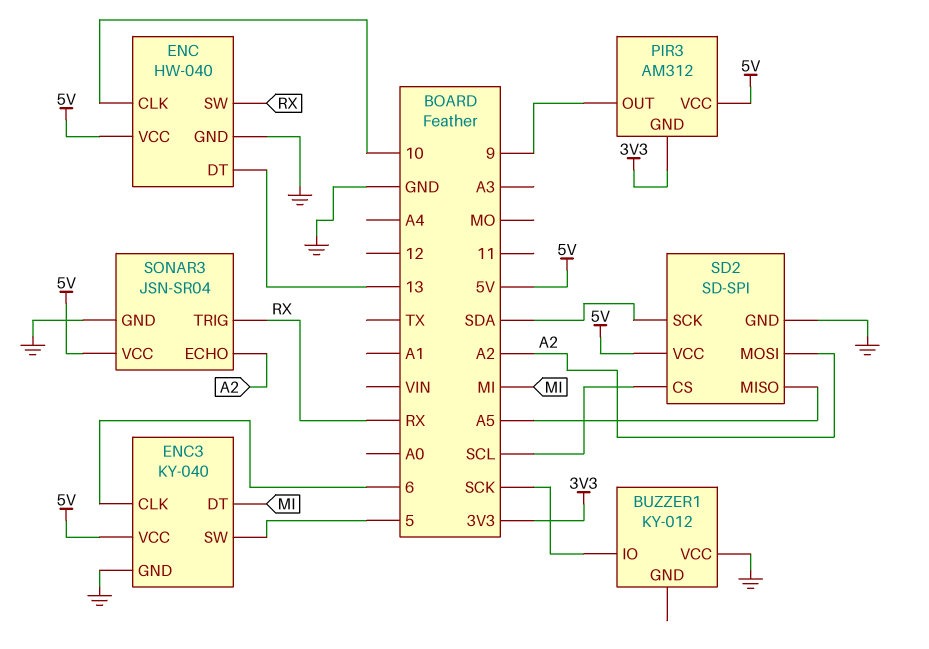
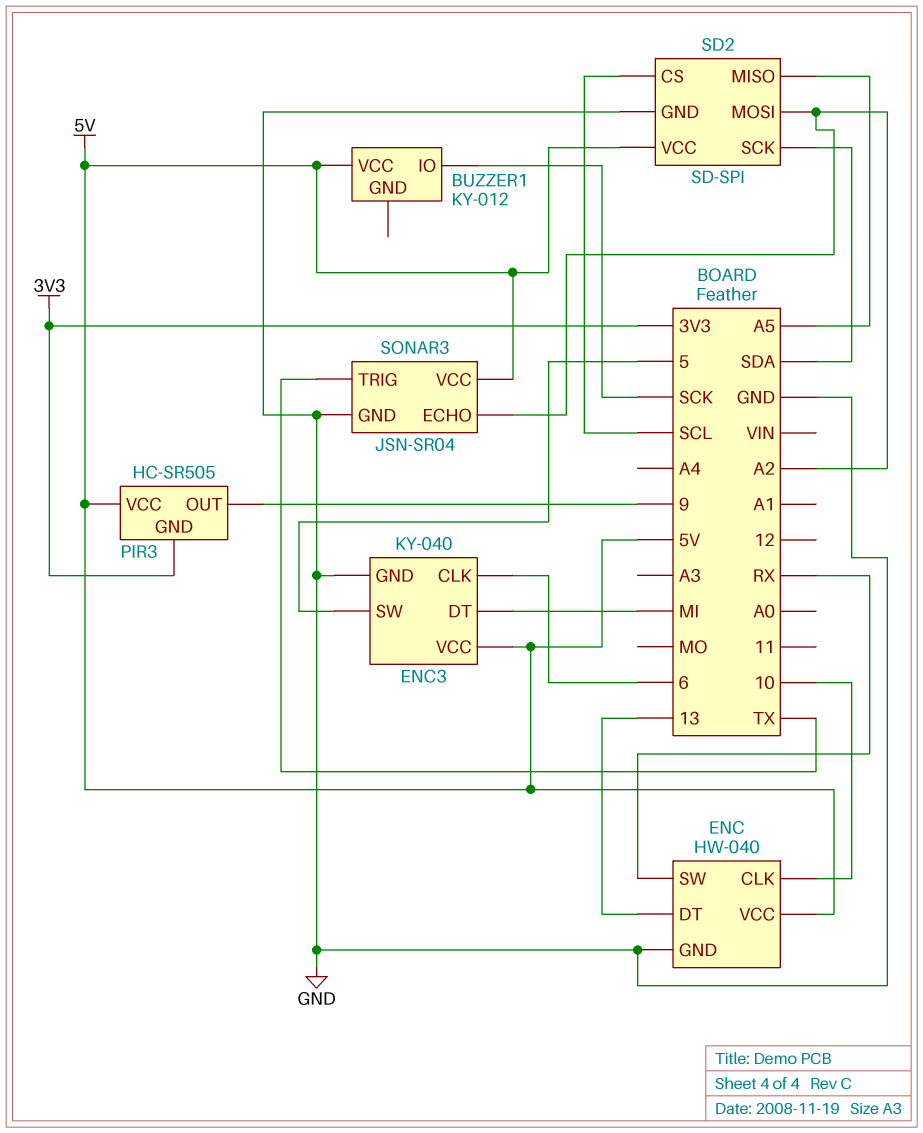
BUZZER1 pin VCC: GND -> 5V
PIR3: AM312 -> HC-SR505
SONAR3 pin TRIG: RX -> TX

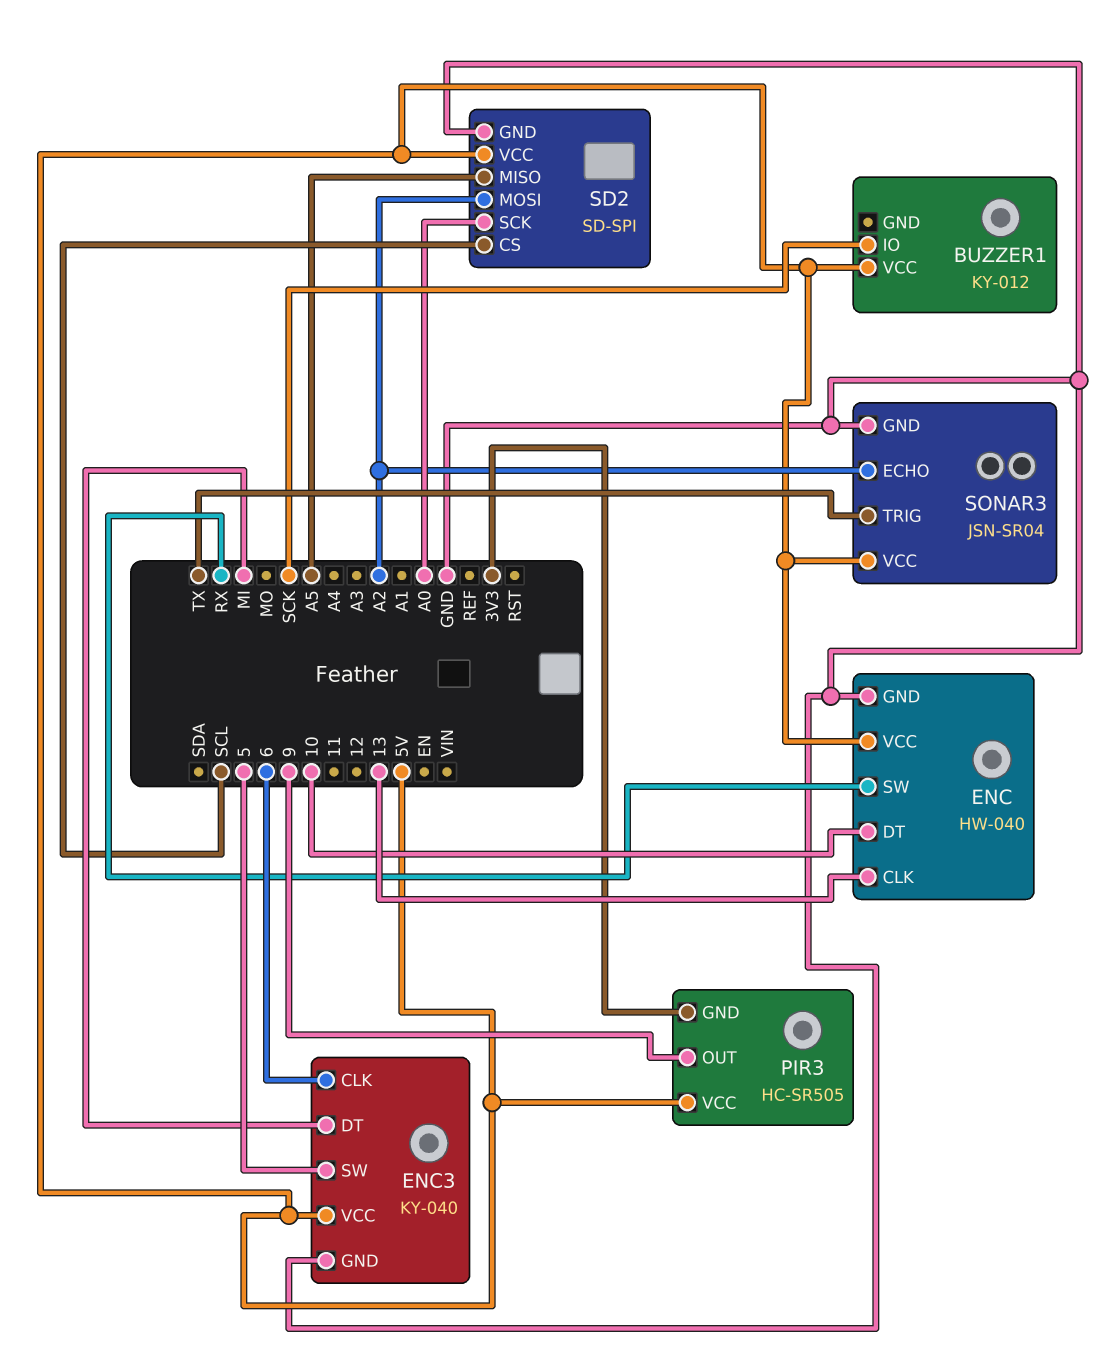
ENC pin CLK: 10 -> 13
ENC pin DT: 13 -> 10
SD2 pin SCK: SDA -> A0

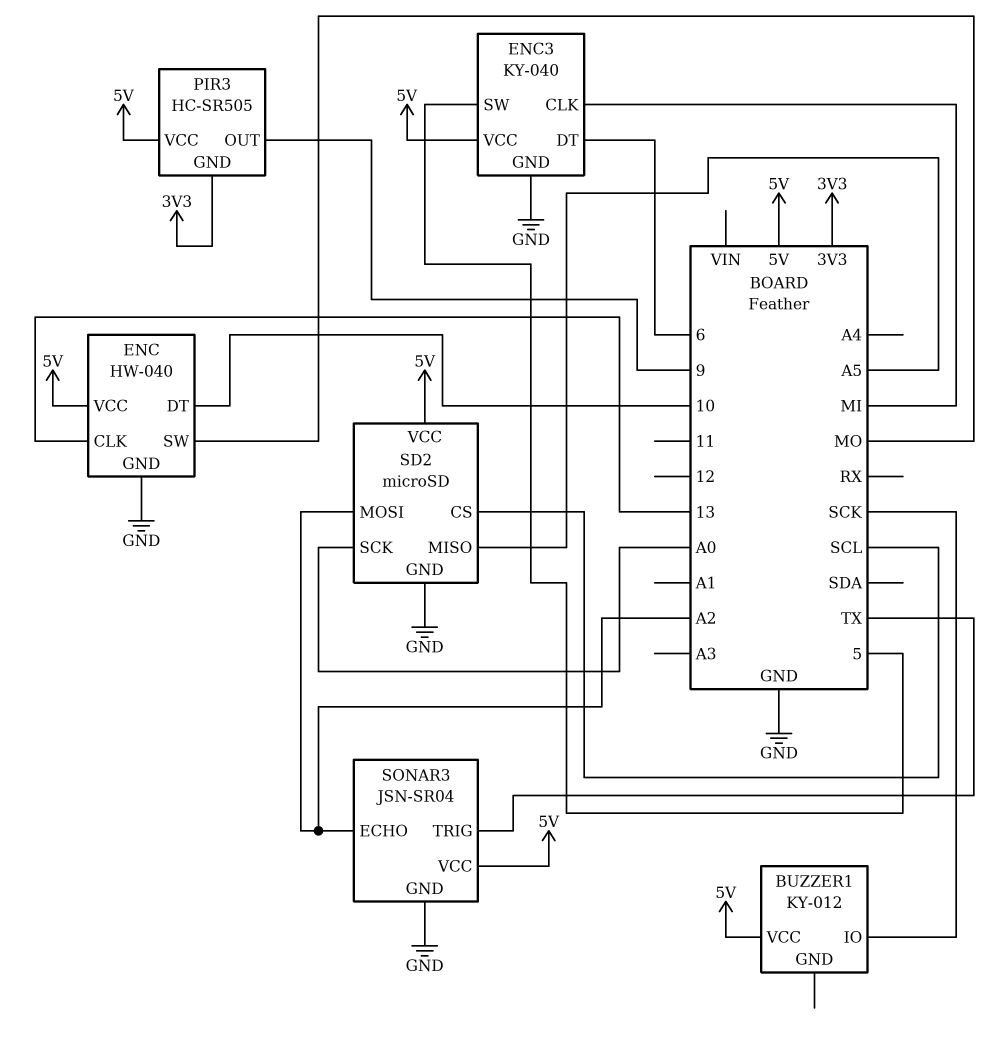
ENC pin SW: RX -> MO
ENC3 pin CLK: 6 -> MI
ENC3 pin DT: MI -> 6
SD2: SD-SPI -> microSD

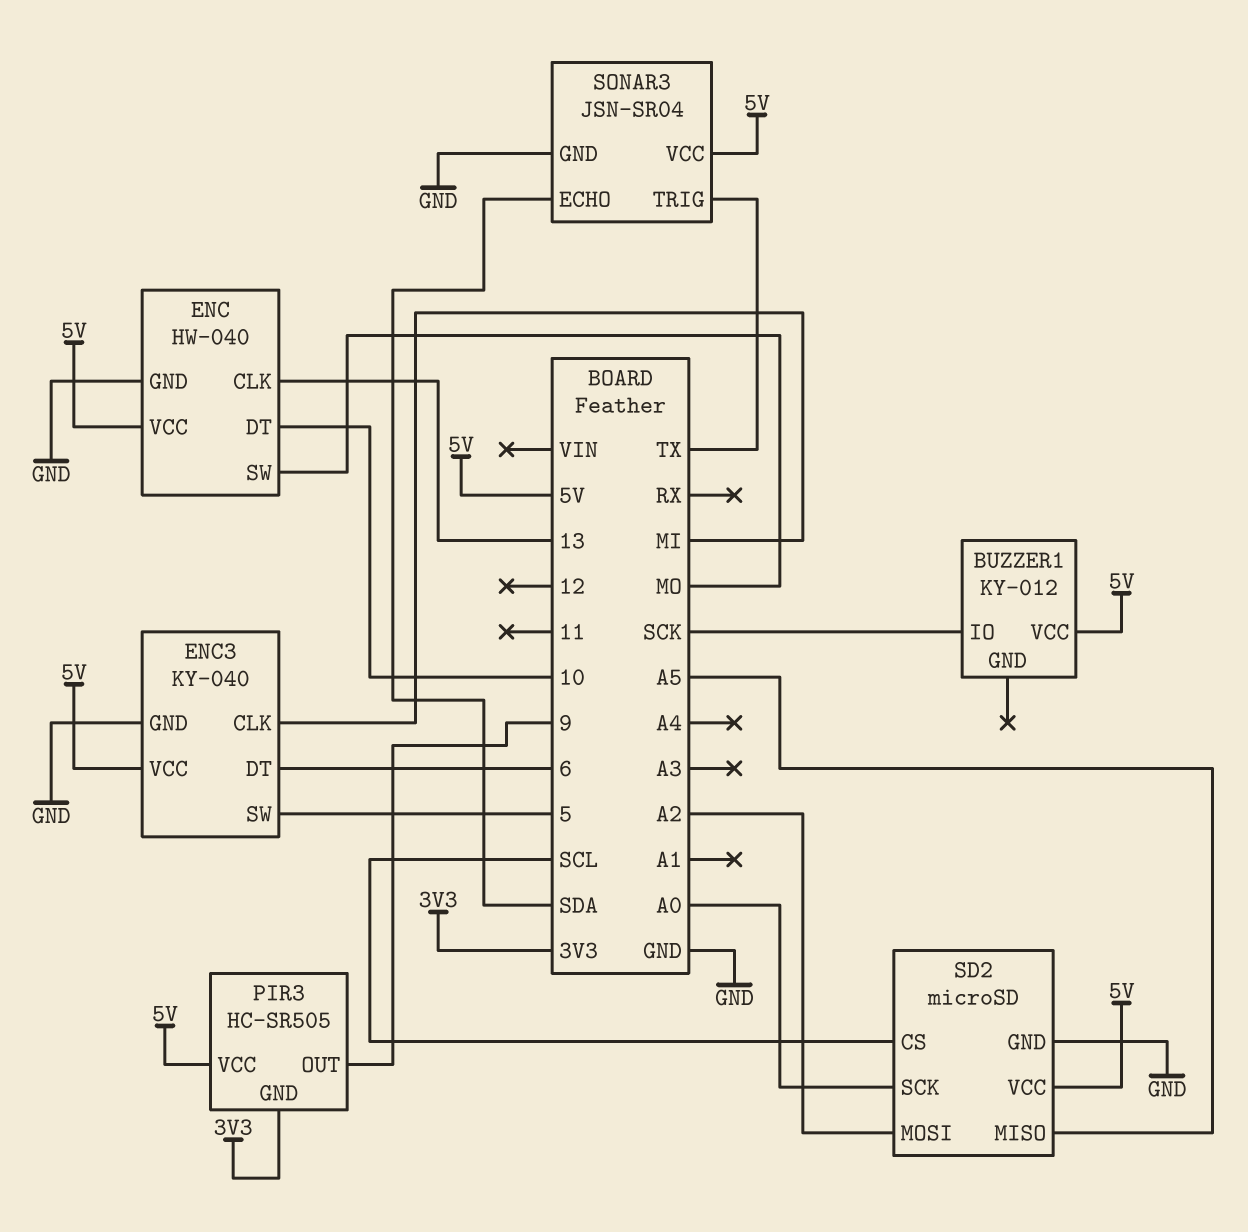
SONAR3 pin ECHO: A2 -> SDA

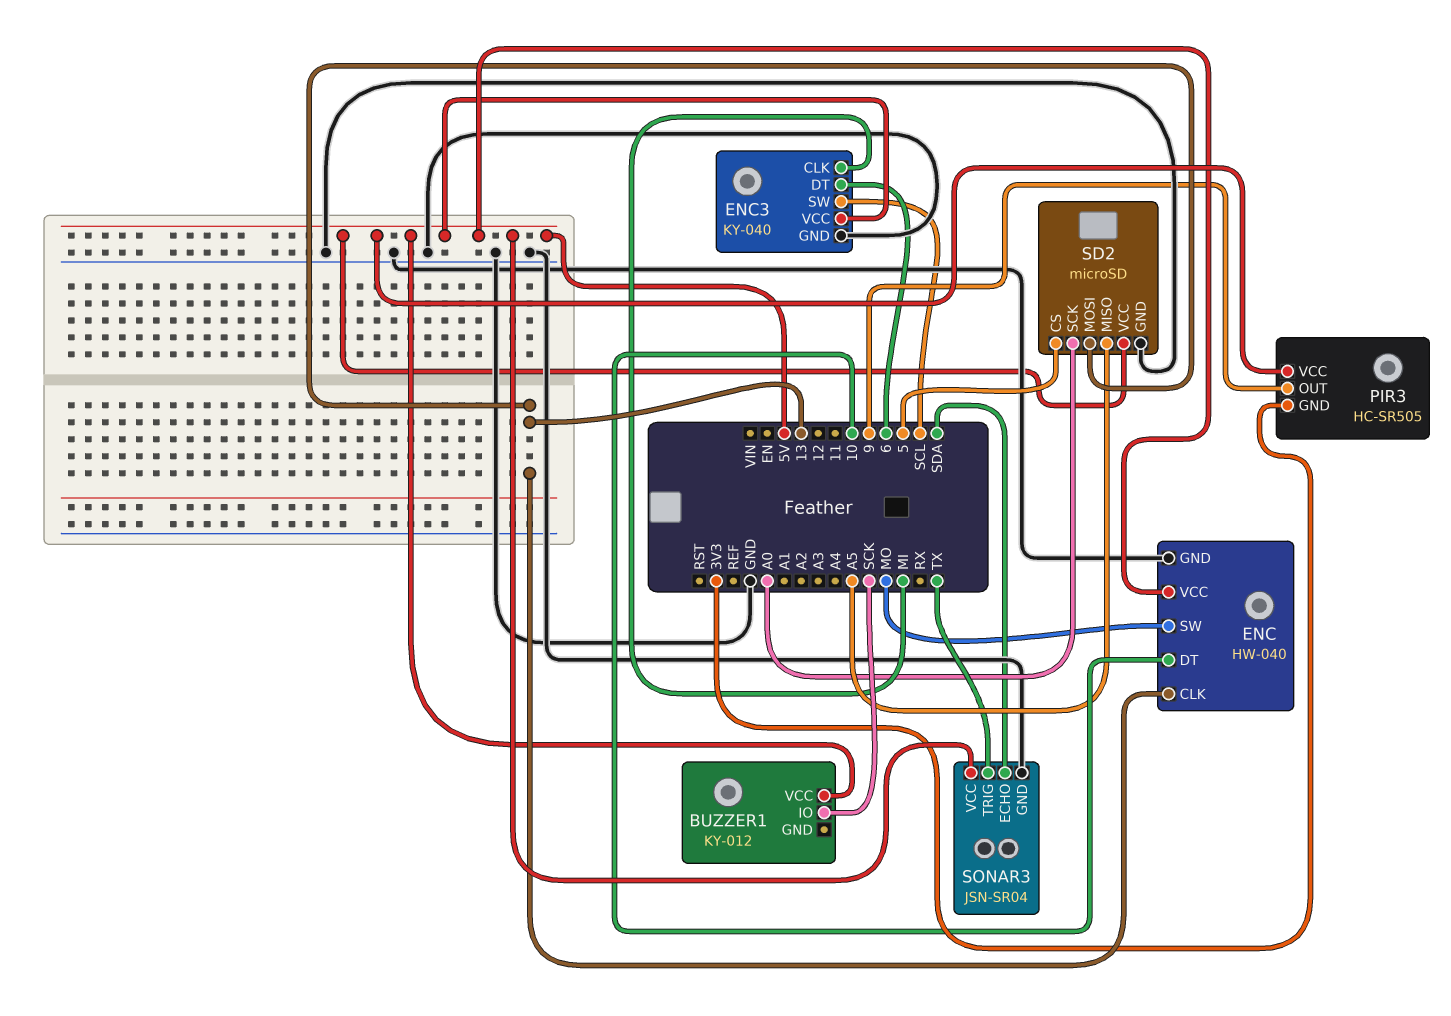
ENC3 pin SW: 5 -> SCL
SD2 pin CS: SCL -> 5
SD2 pin MOSI: A2 -> 13

